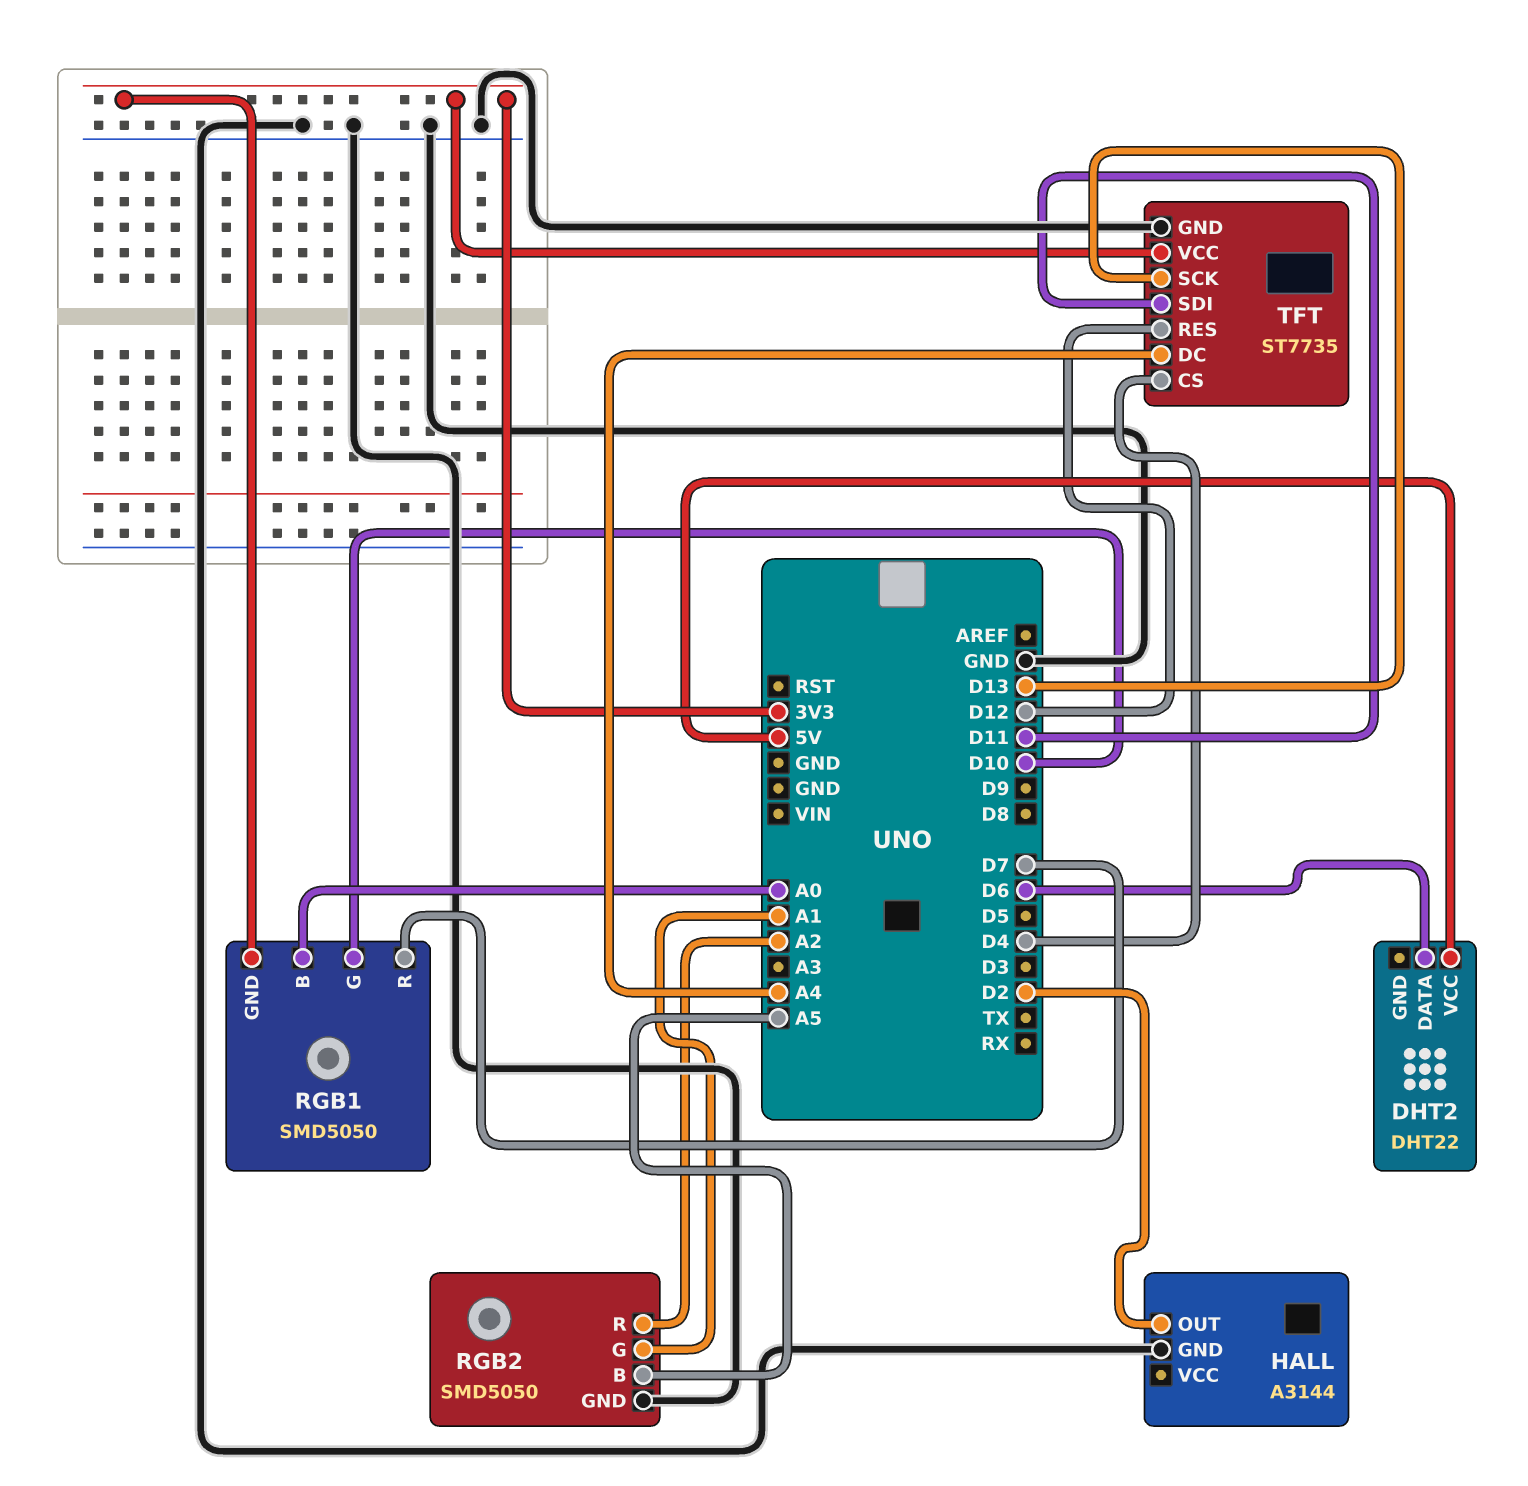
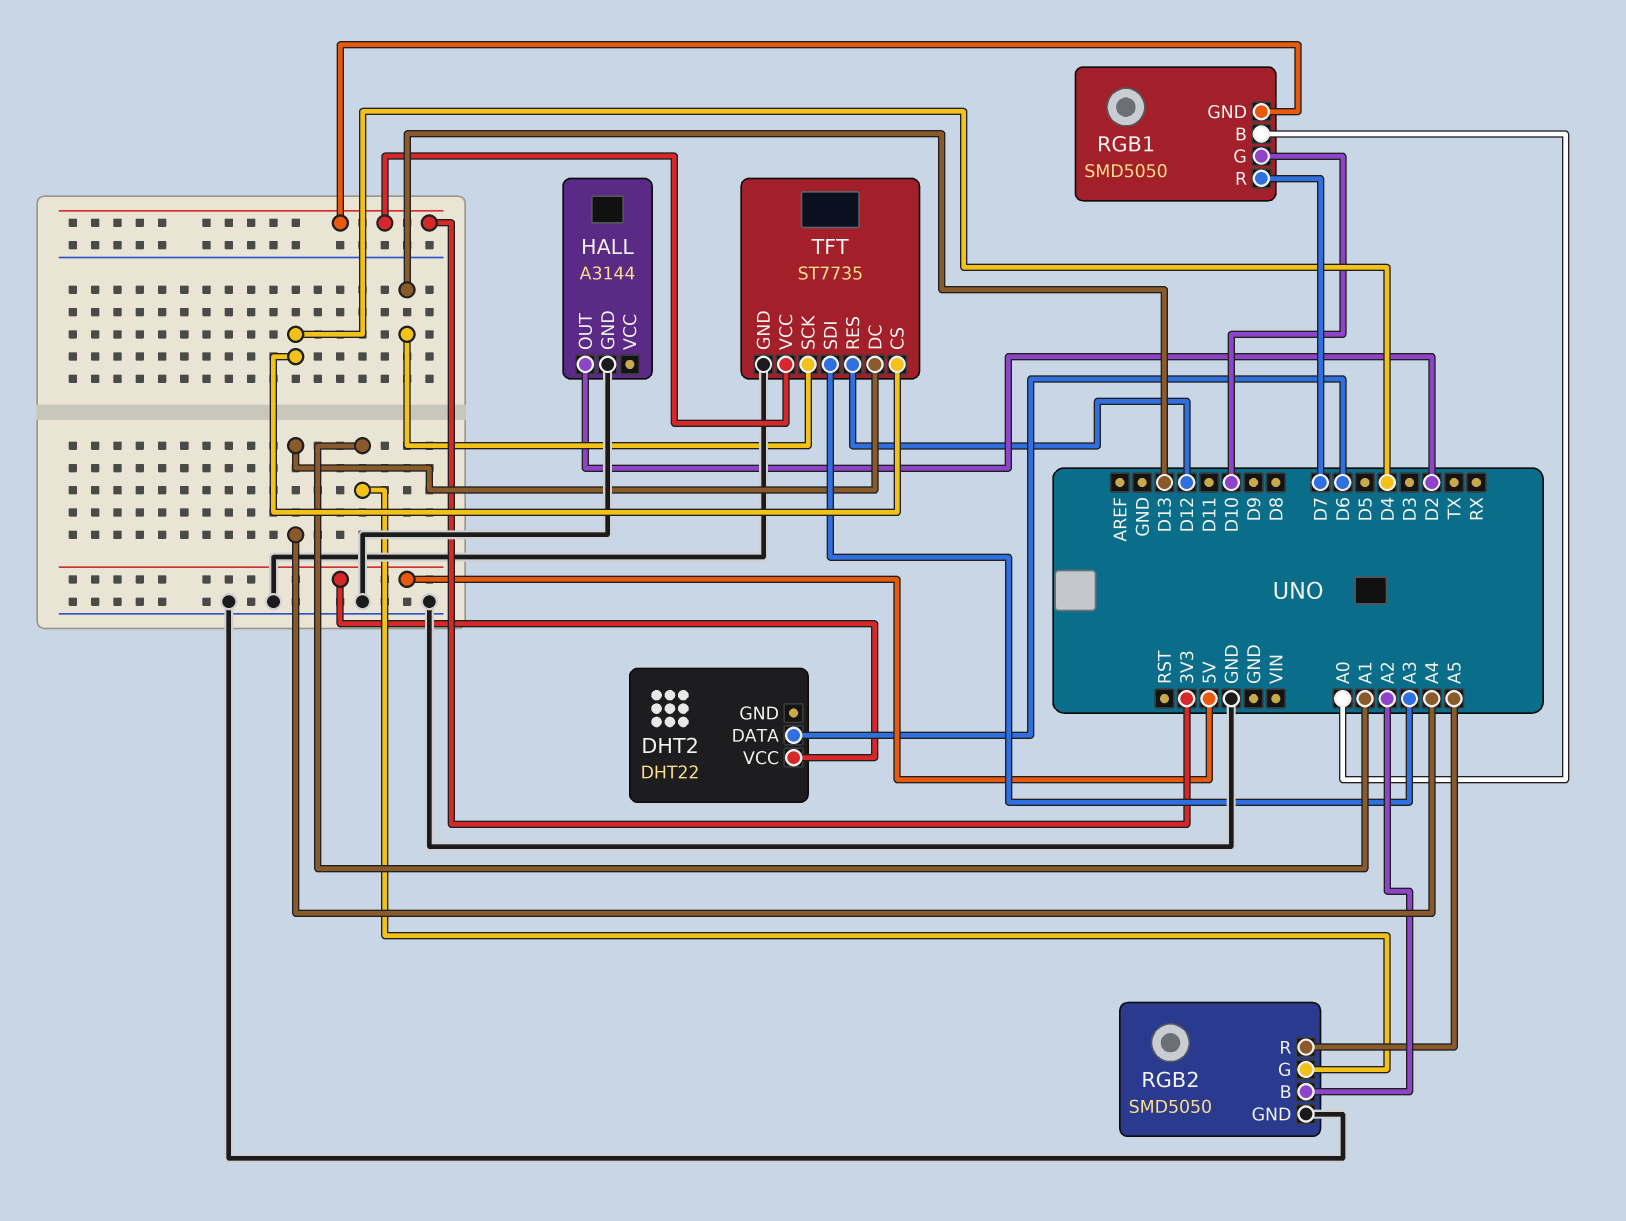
RGB2 pin B: A5 -> A2
RGB2 pin R: A2 -> A5
TFT pin SDI: D11 -> A3

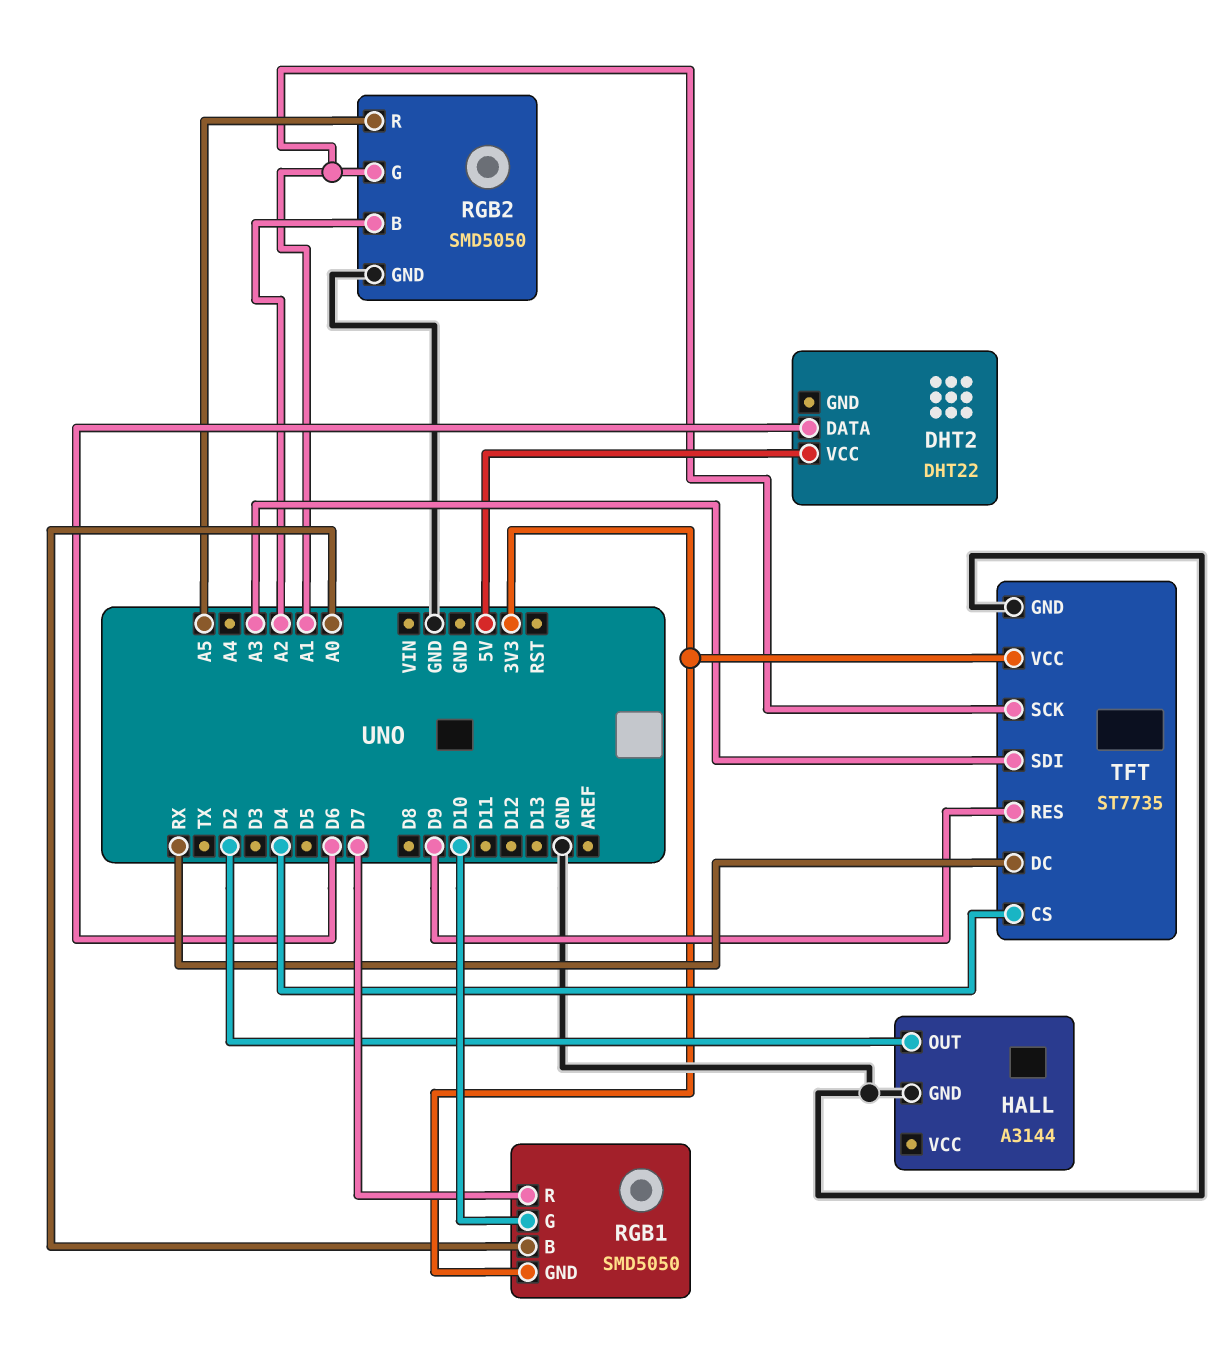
TFT pin DC: A4 -> RX
TFT pin RES: D12 -> D9
TFT pin SCK: D13 -> A1

